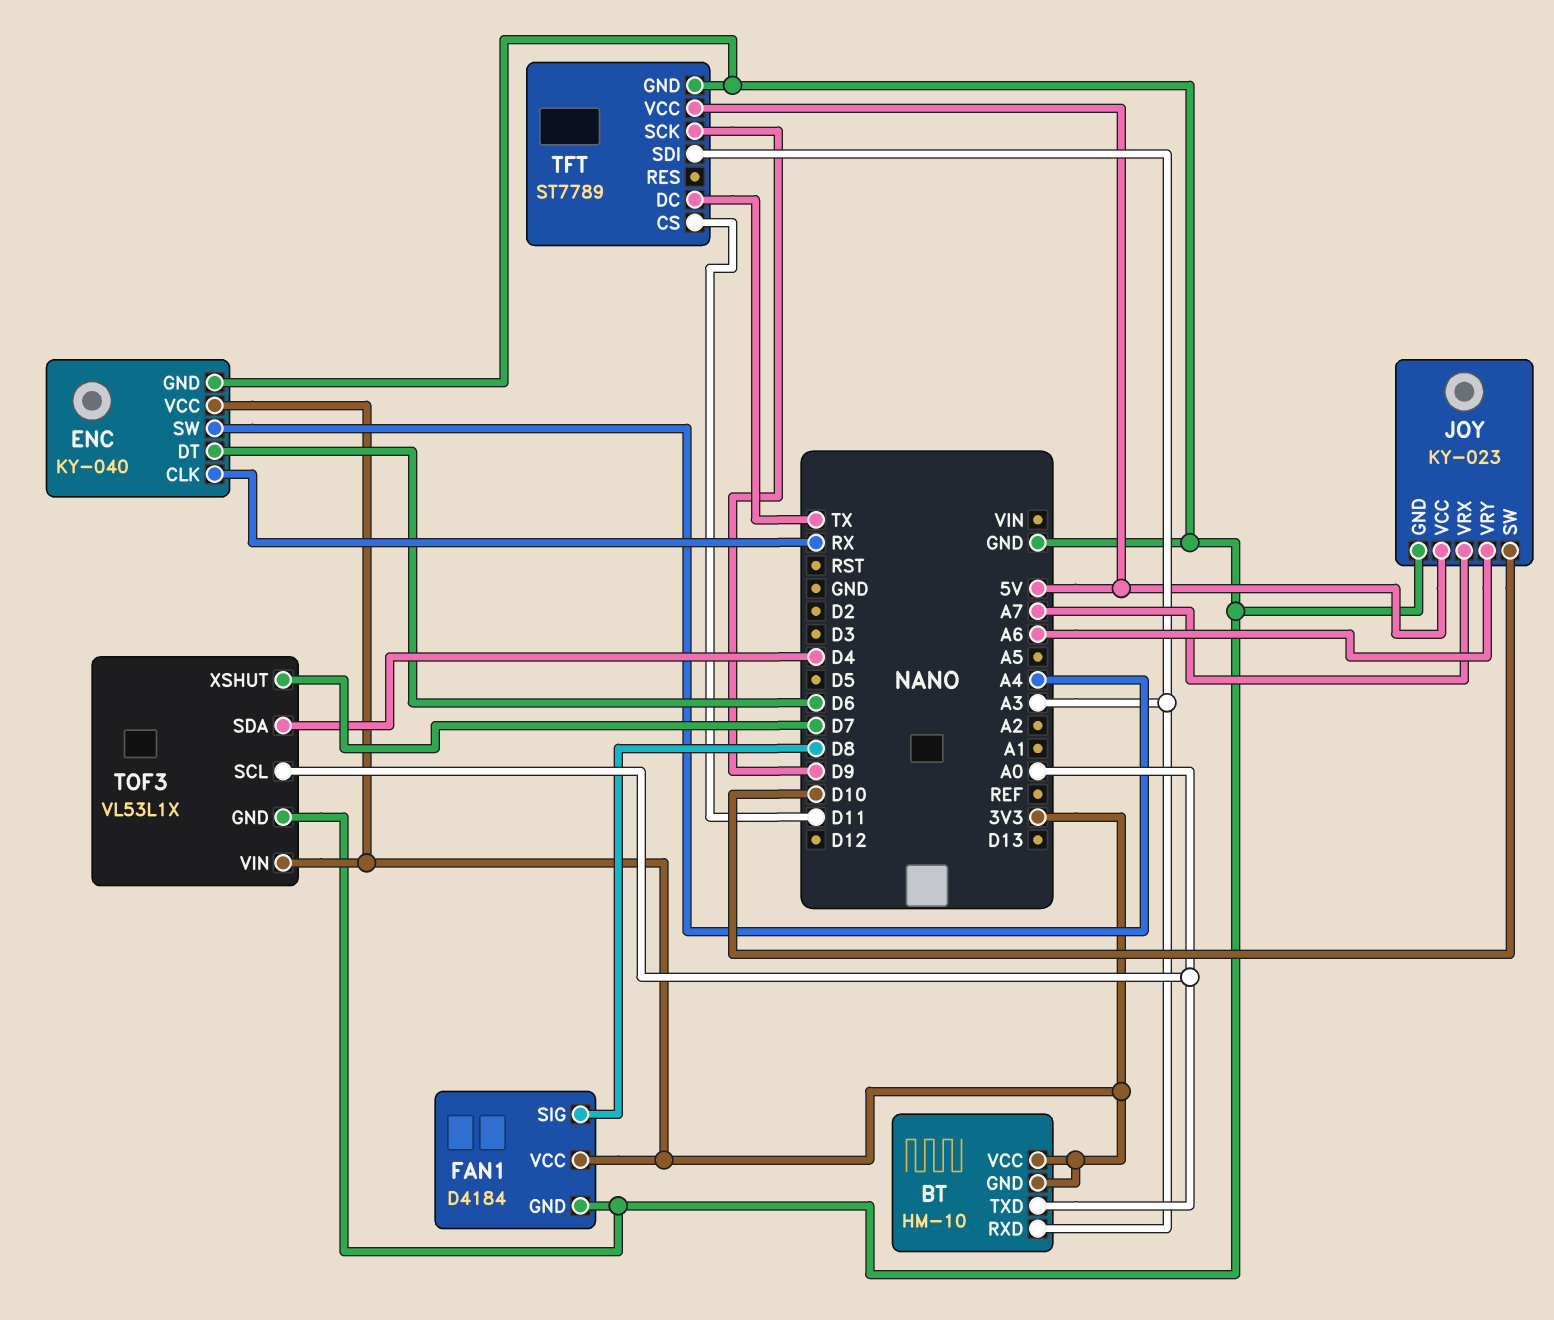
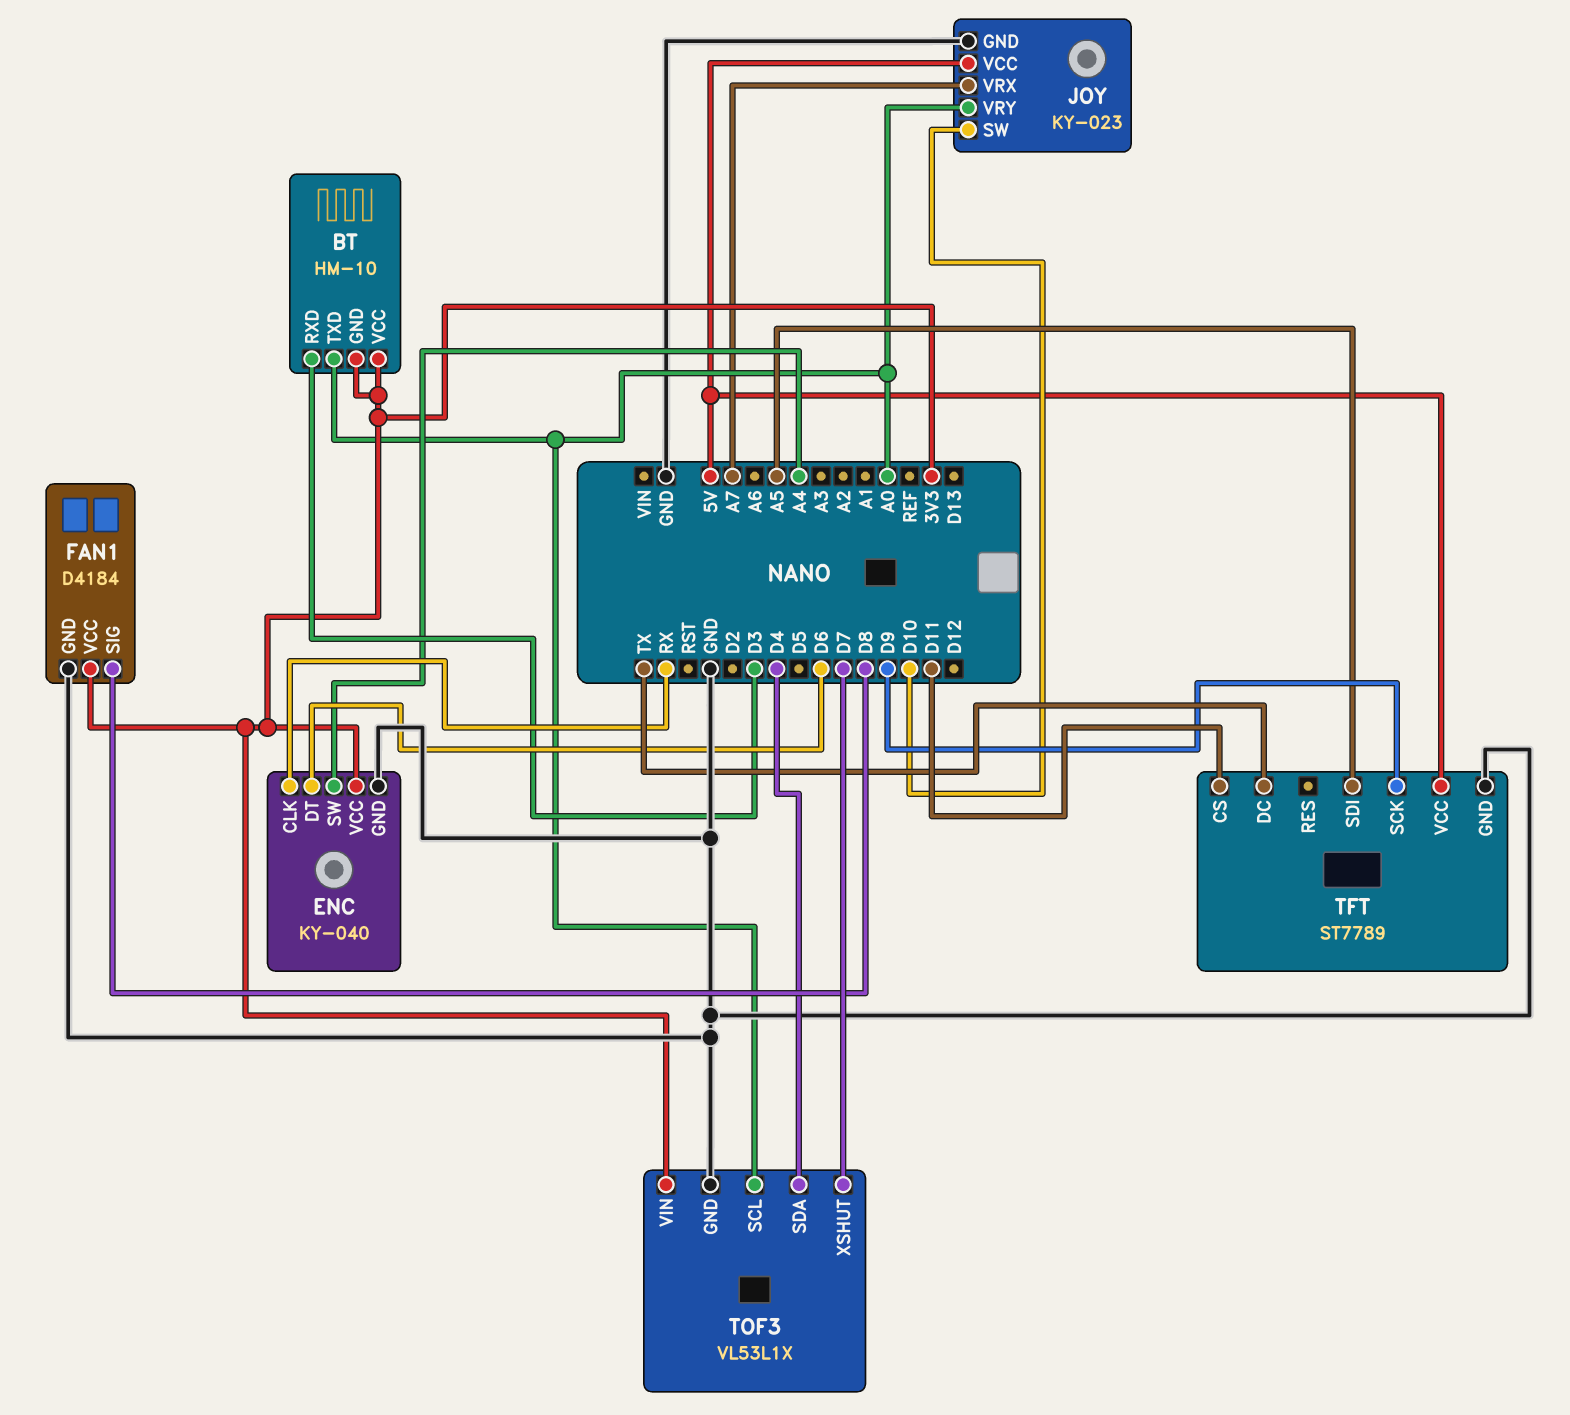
BT pin RXD: A3 -> D3
JOY pin VRY: A6 -> A0
TFT pin SDI: A3 -> A5

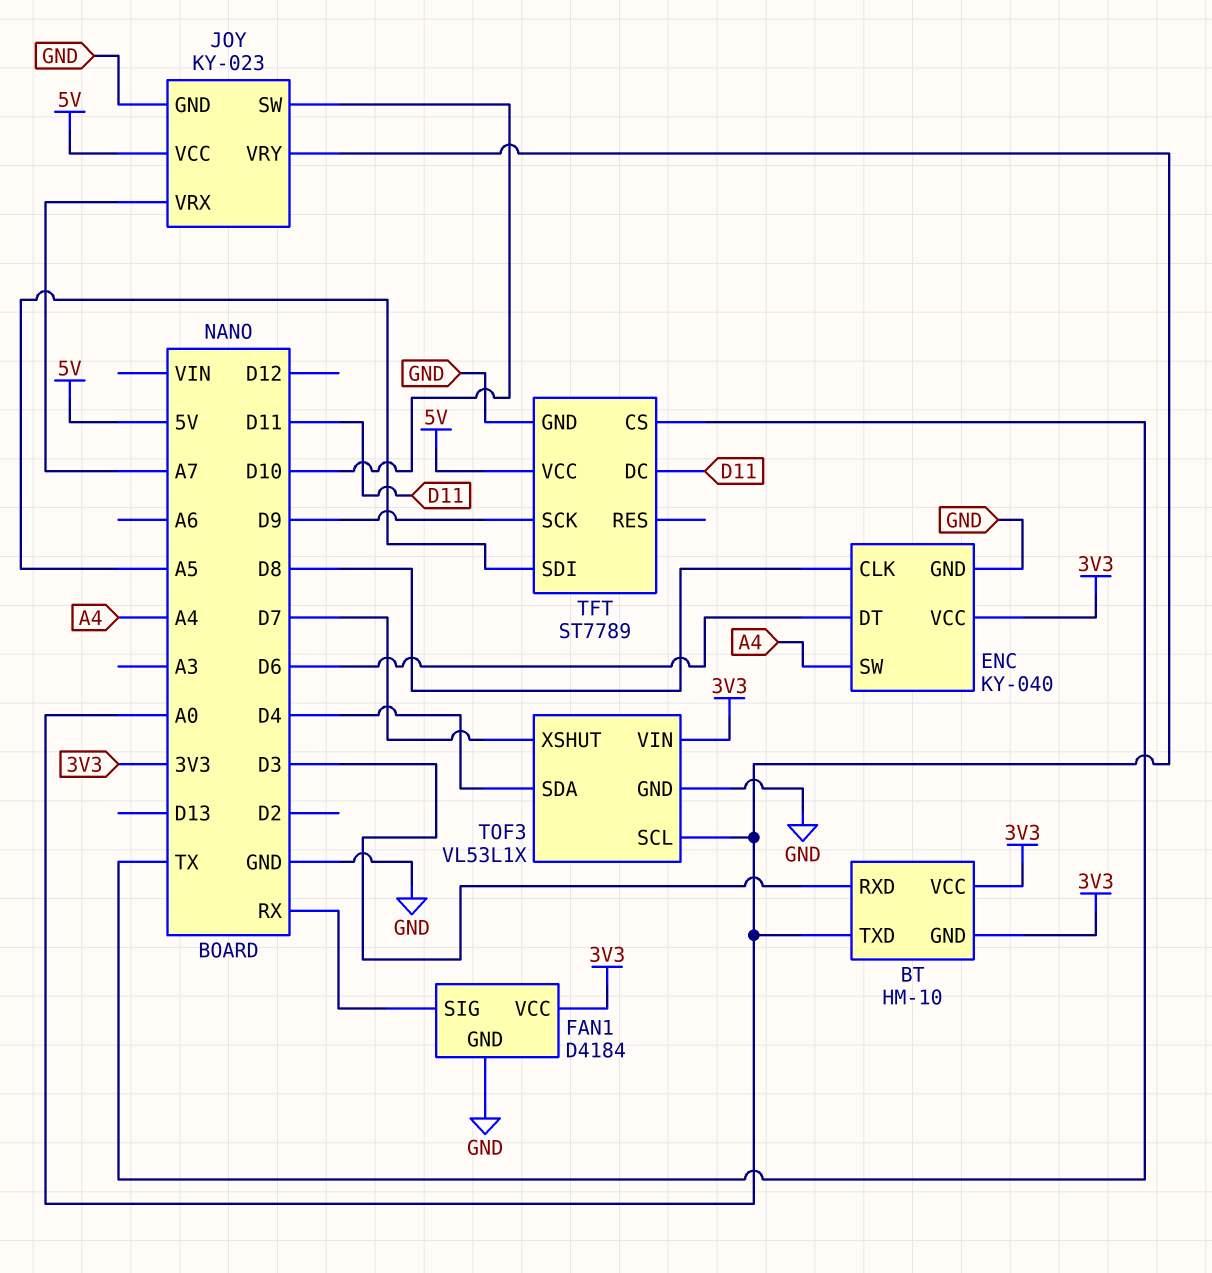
ENC pin CLK: RX -> D8
FAN1 pin SIG: D8 -> RX
TFT pin CS: D11 -> TX
TFT pin DC: TX -> D11

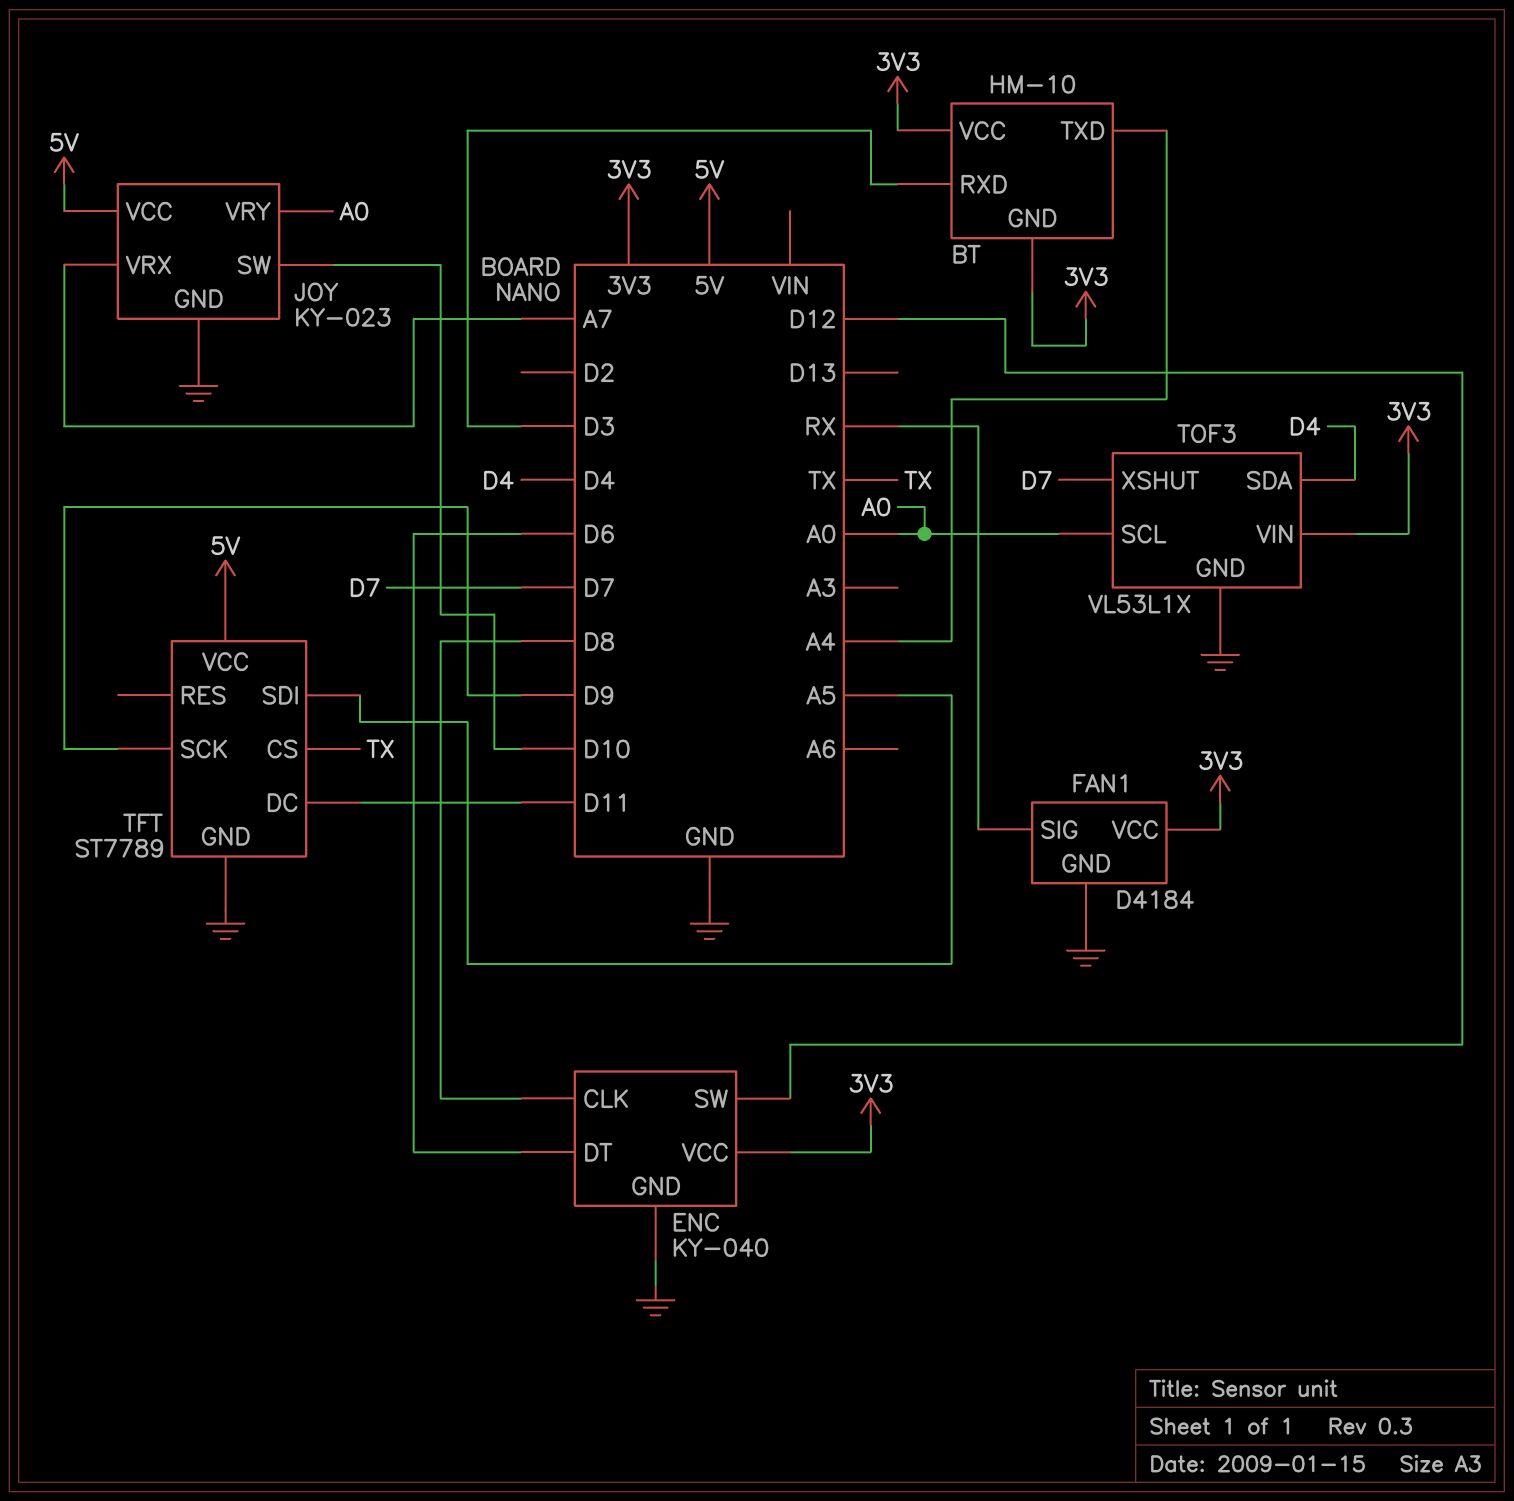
BT pin TXD: A0 -> A4
ENC pin SW: A4 -> D12

